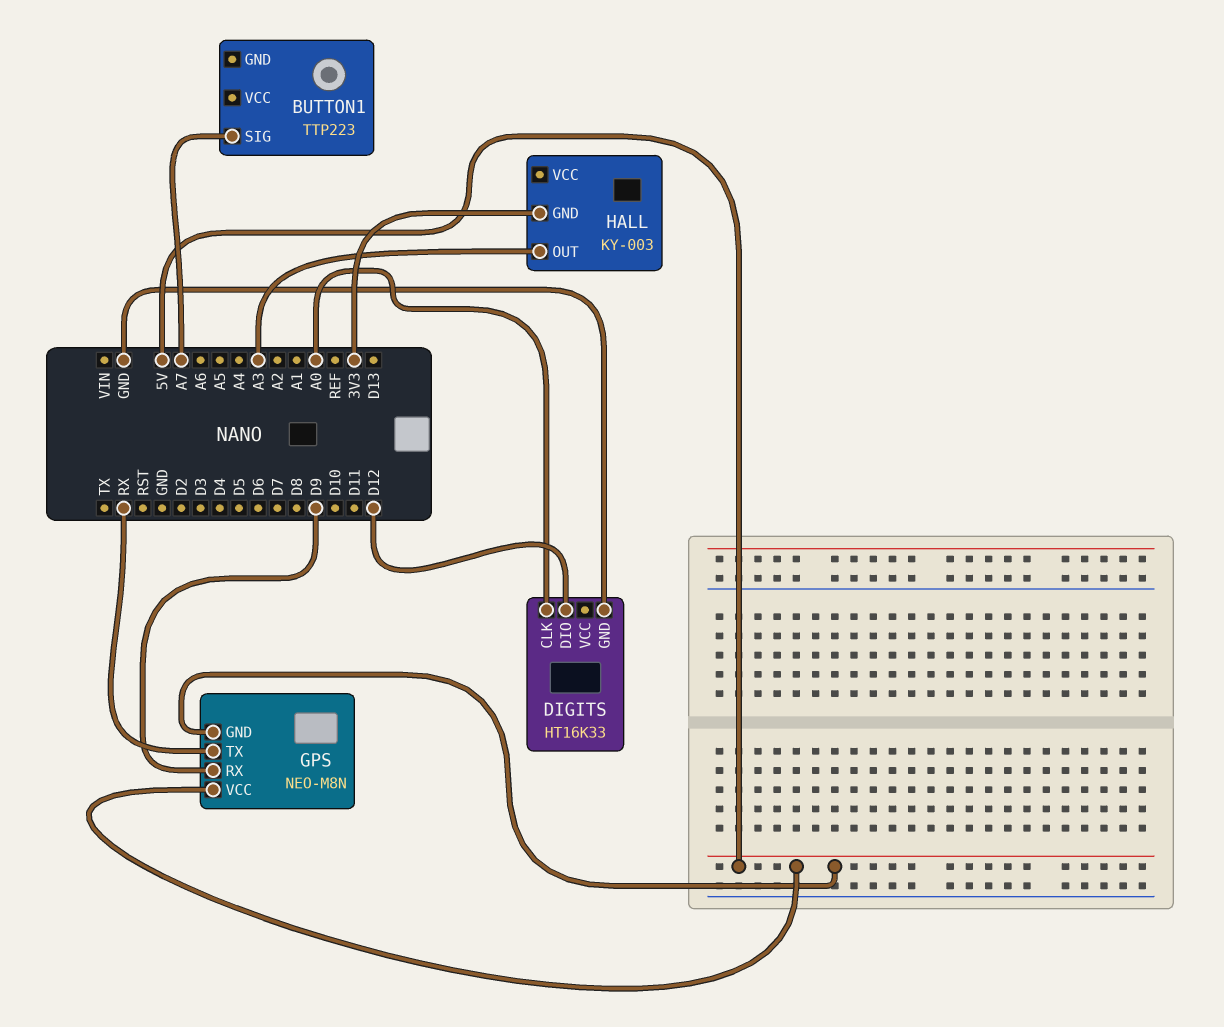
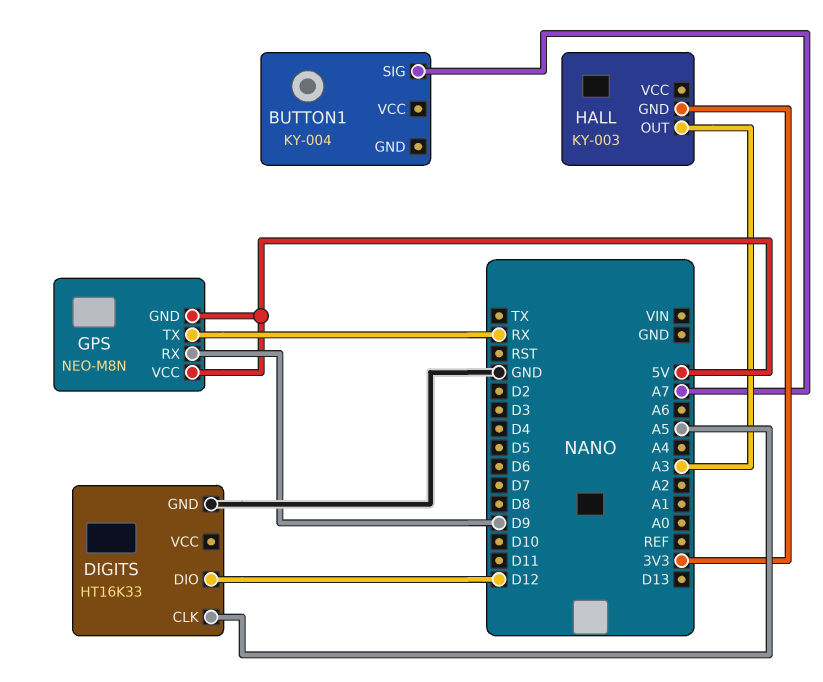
BUTTON1: TTP223 -> KY-004
DIGITS pin CLK: A0 -> A5

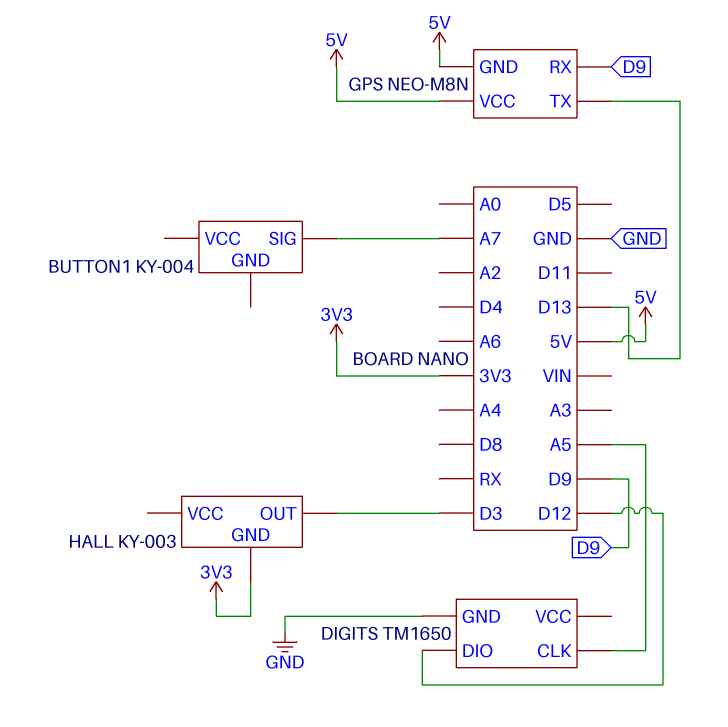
DIGITS: HT16K33 -> TM1650
GPS pin TX: RX -> D13
HALL pin OUT: A3 -> D3

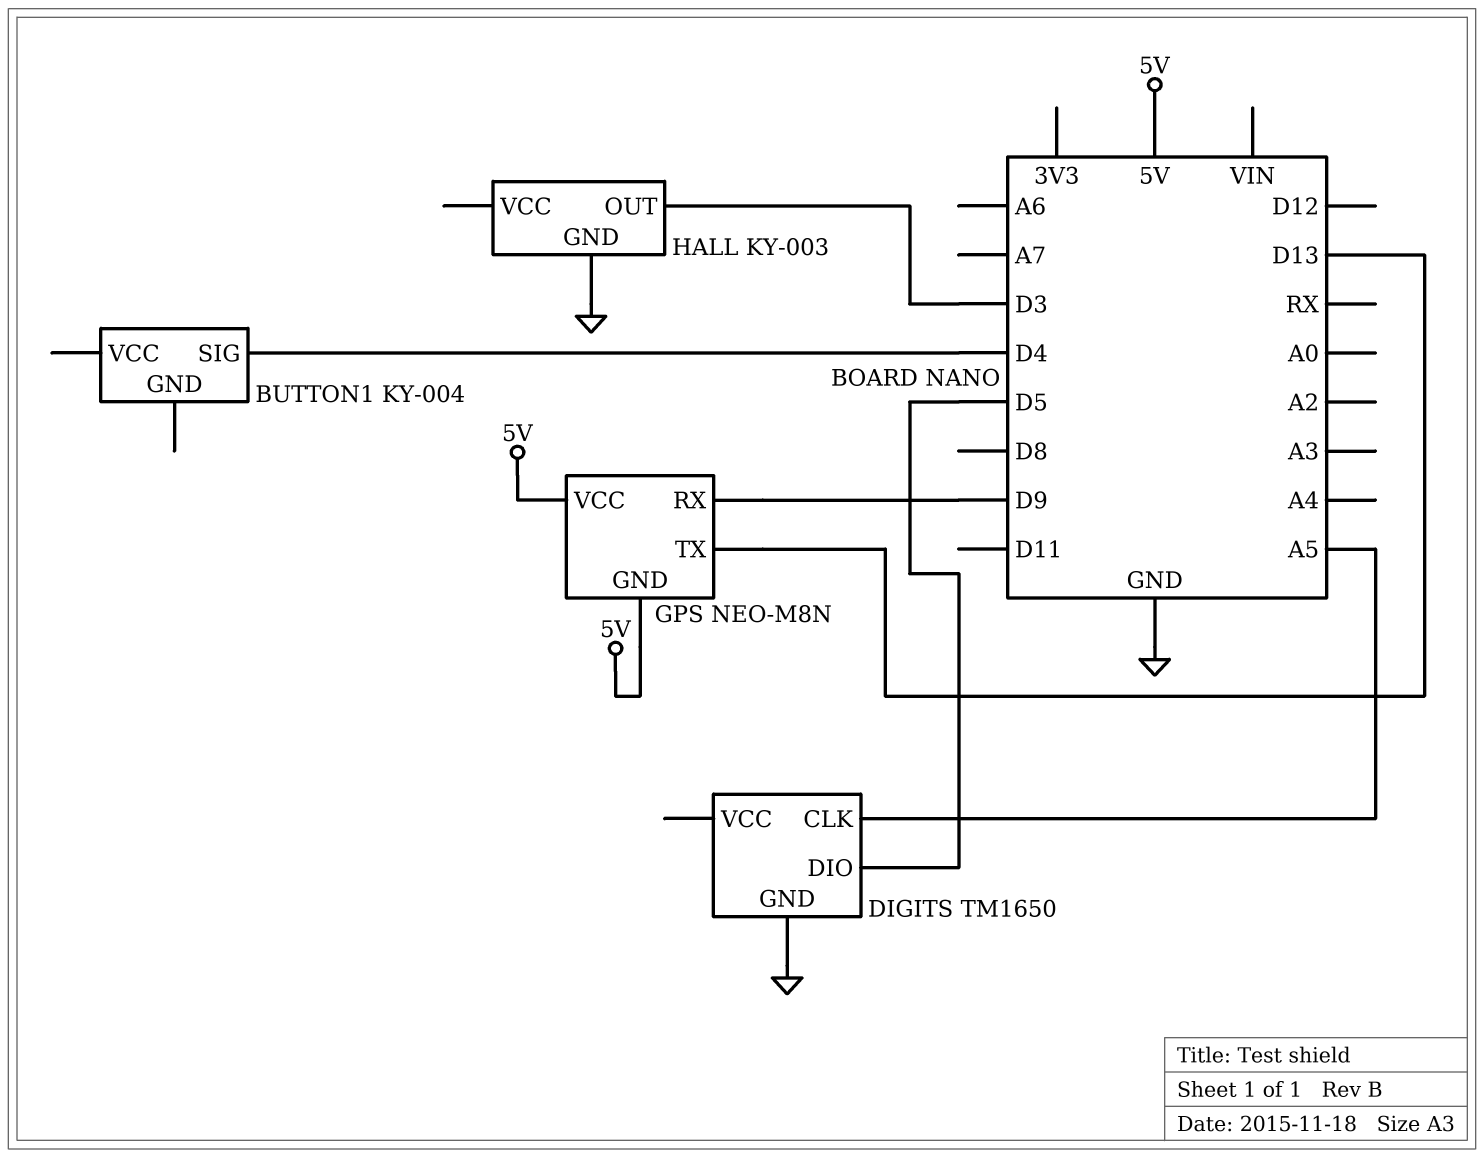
BUTTON1 pin SIG: A7 -> D4
DIGITS pin DIO: D12 -> D5
HALL pin GND: 3V3 -> GND

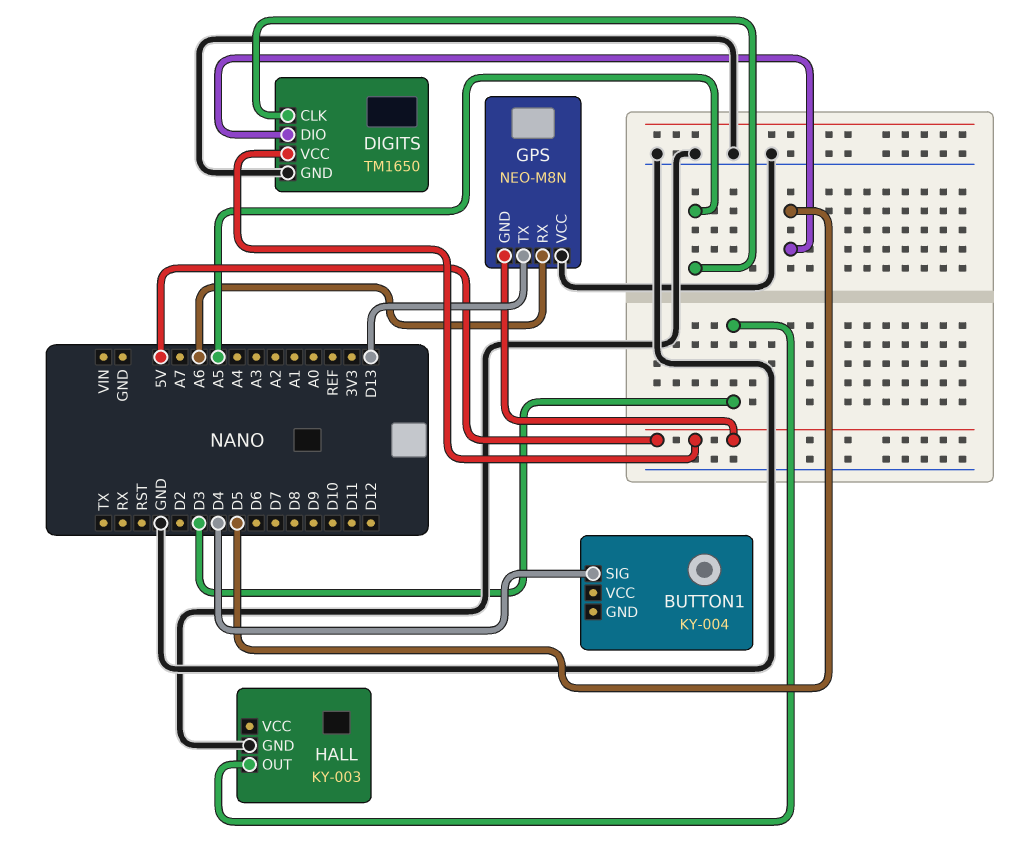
DIGITS pin VCC: none -> 5V
GPS pin RX: D9 -> A6
GPS pin VCC: 5V -> GND

